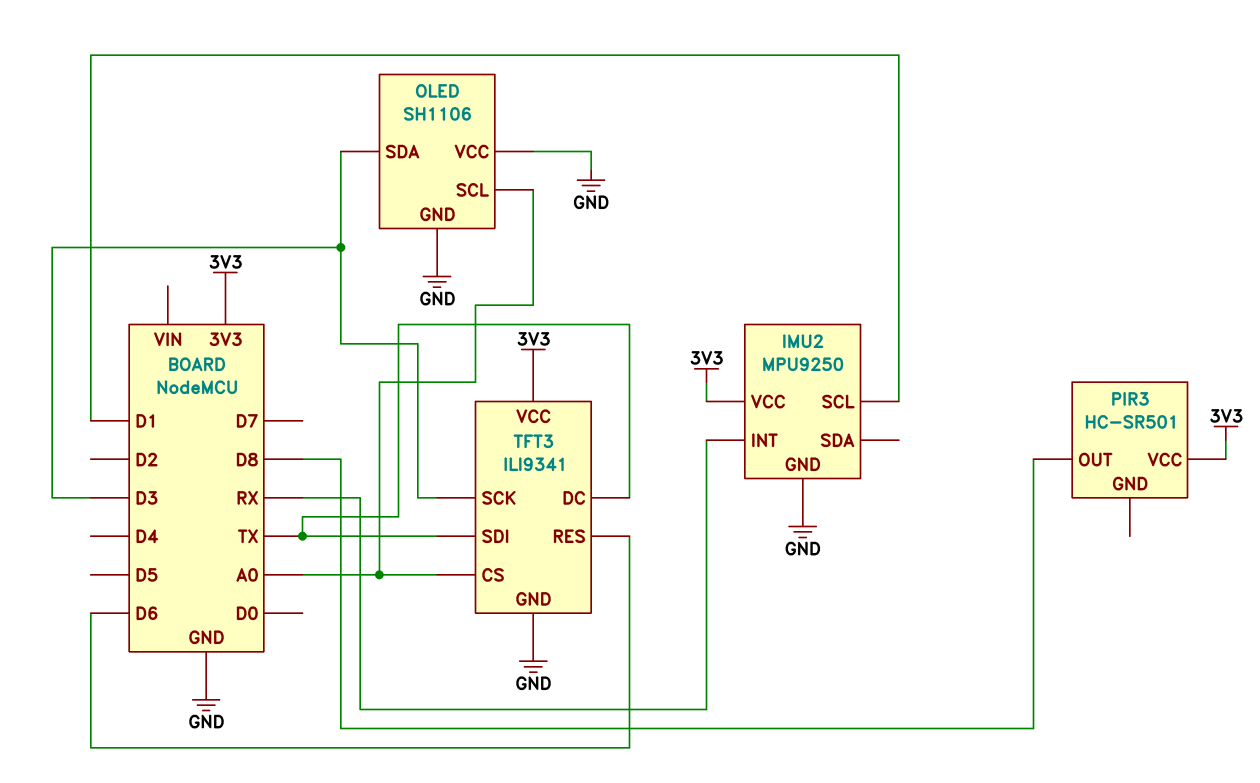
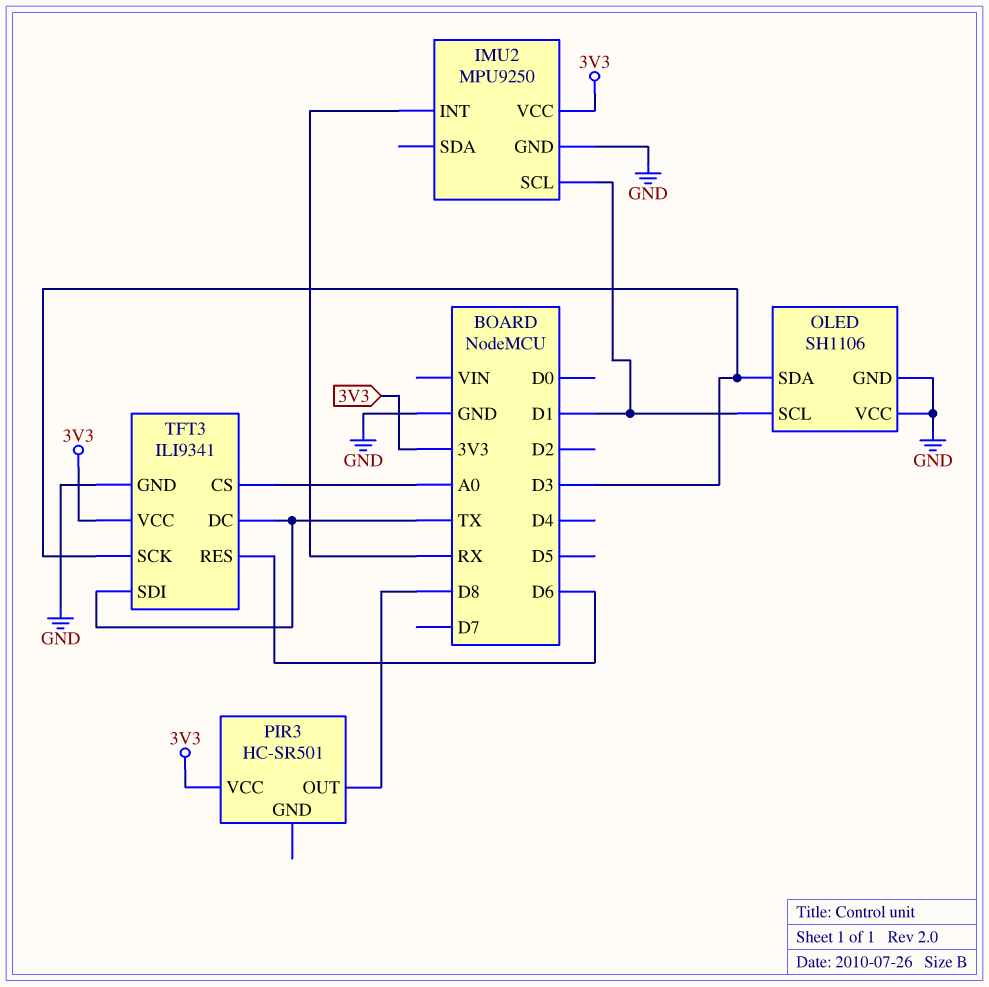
OLED pin SCL: A0 -> D1

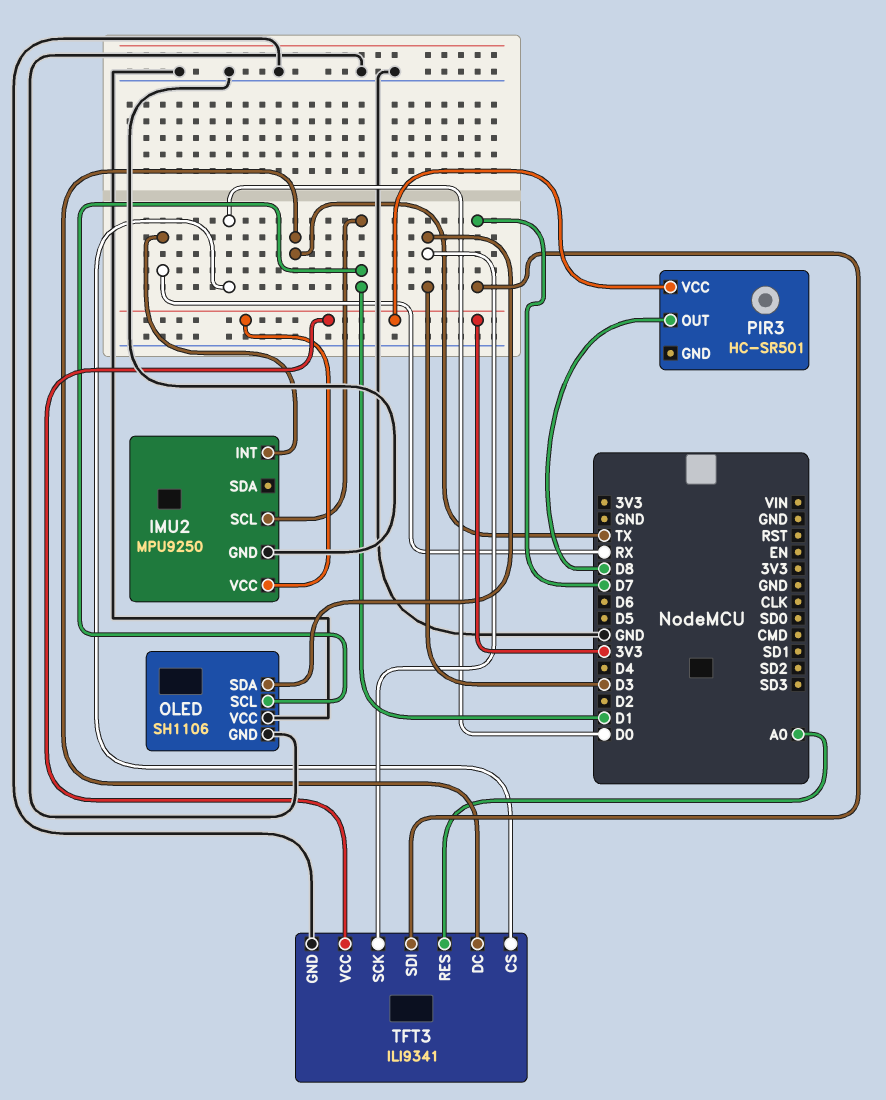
TFT3 pin CS: A0 -> D0
TFT3 pin RES: D6 -> A0
TFT3 pin SDI: TX -> D7

